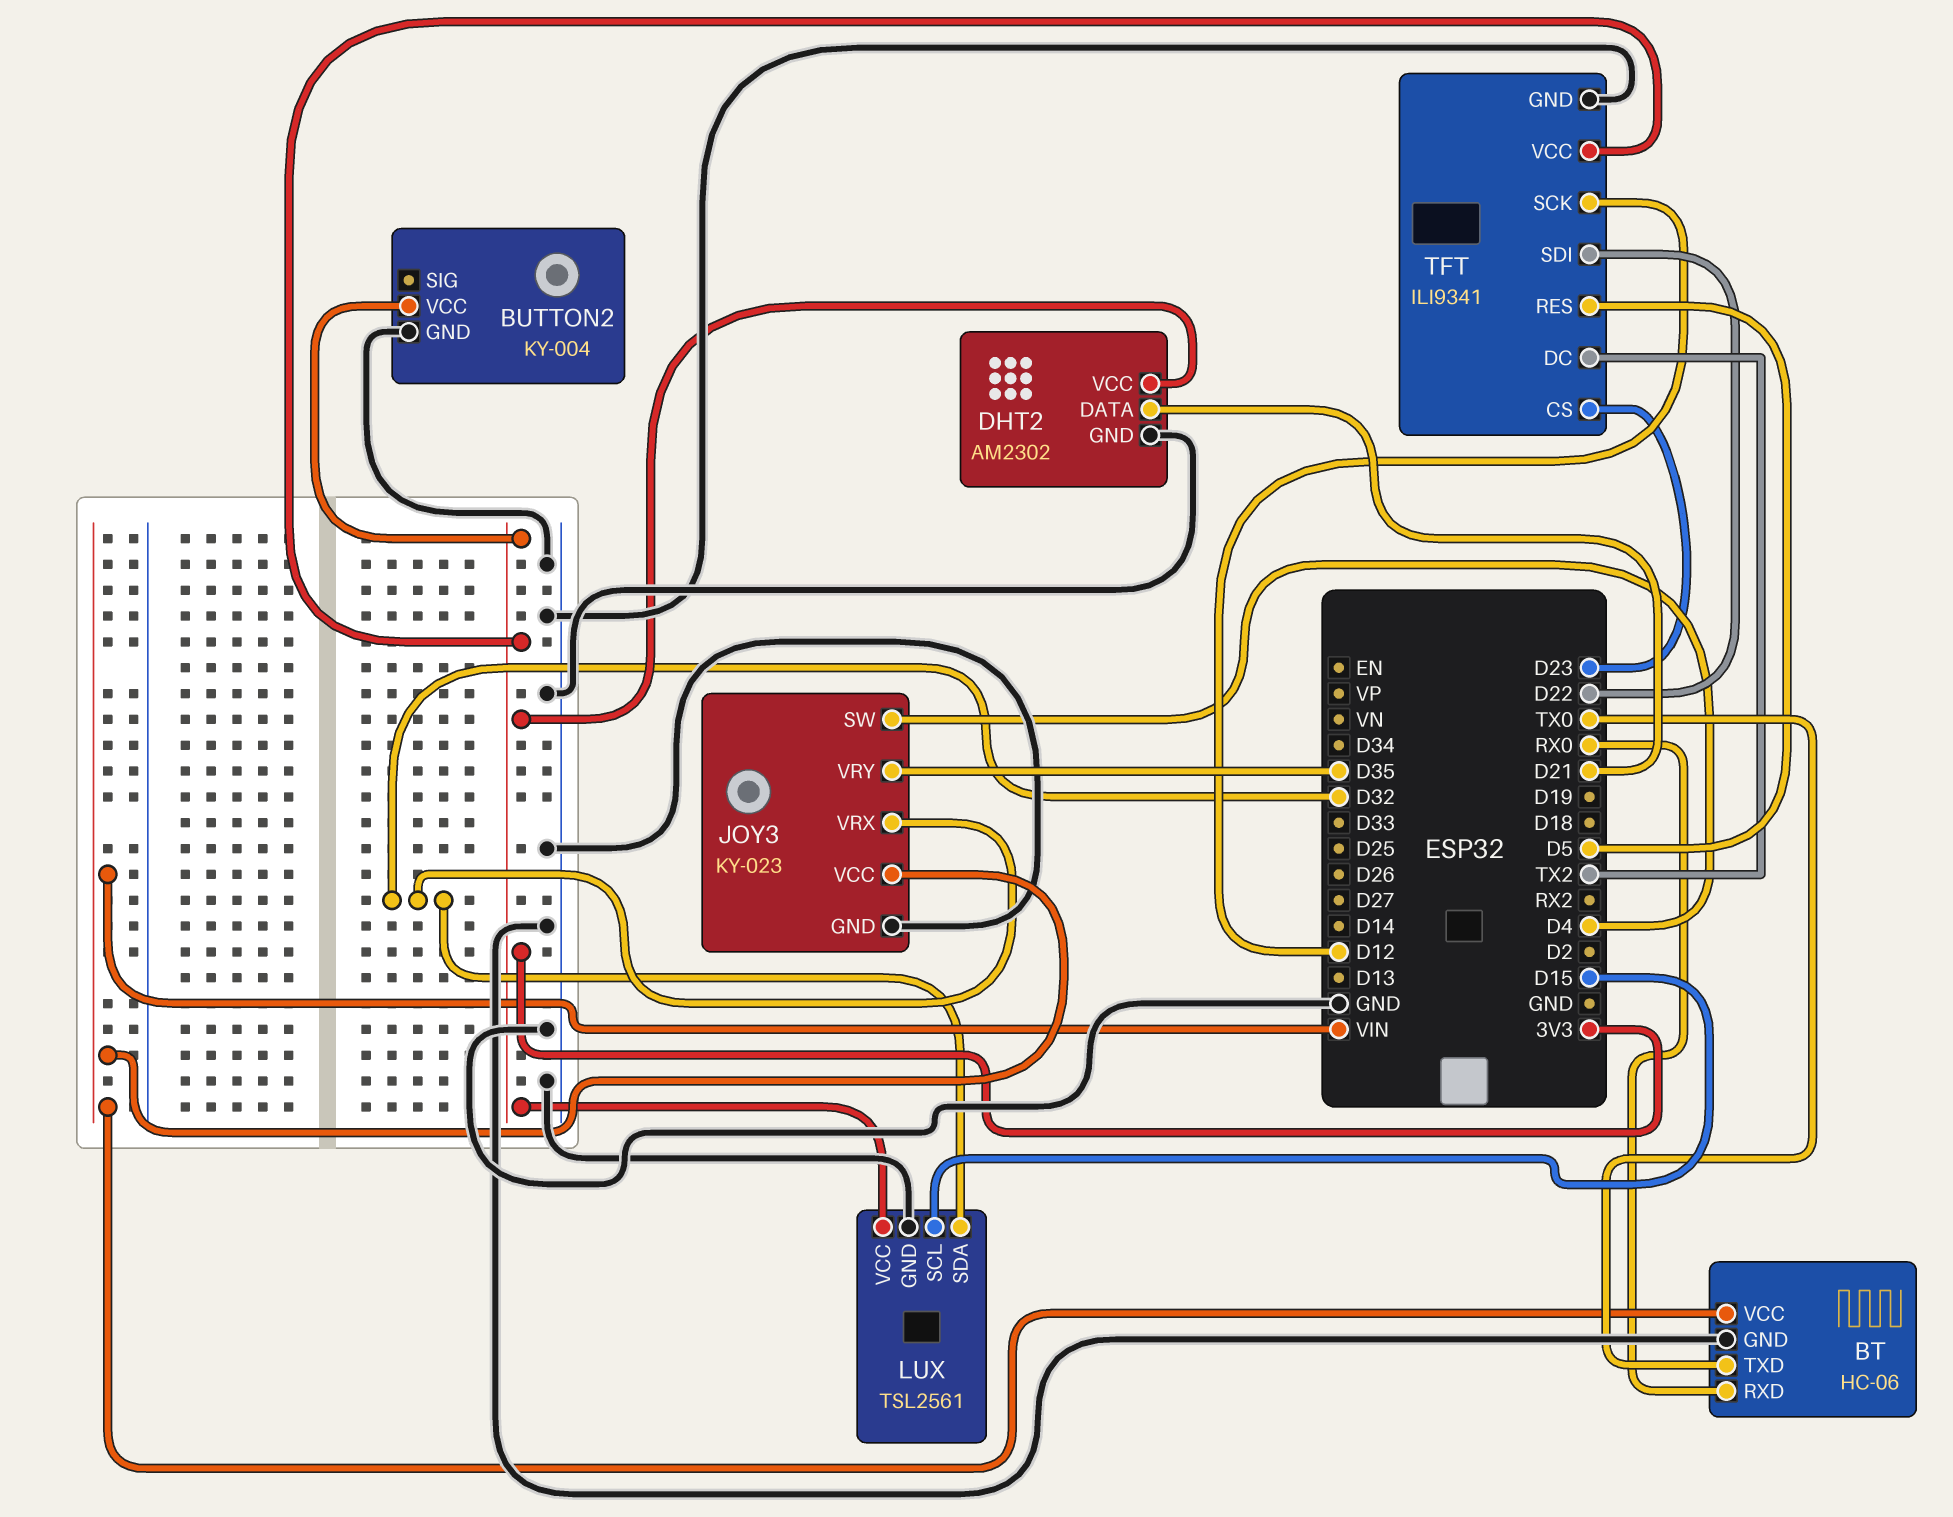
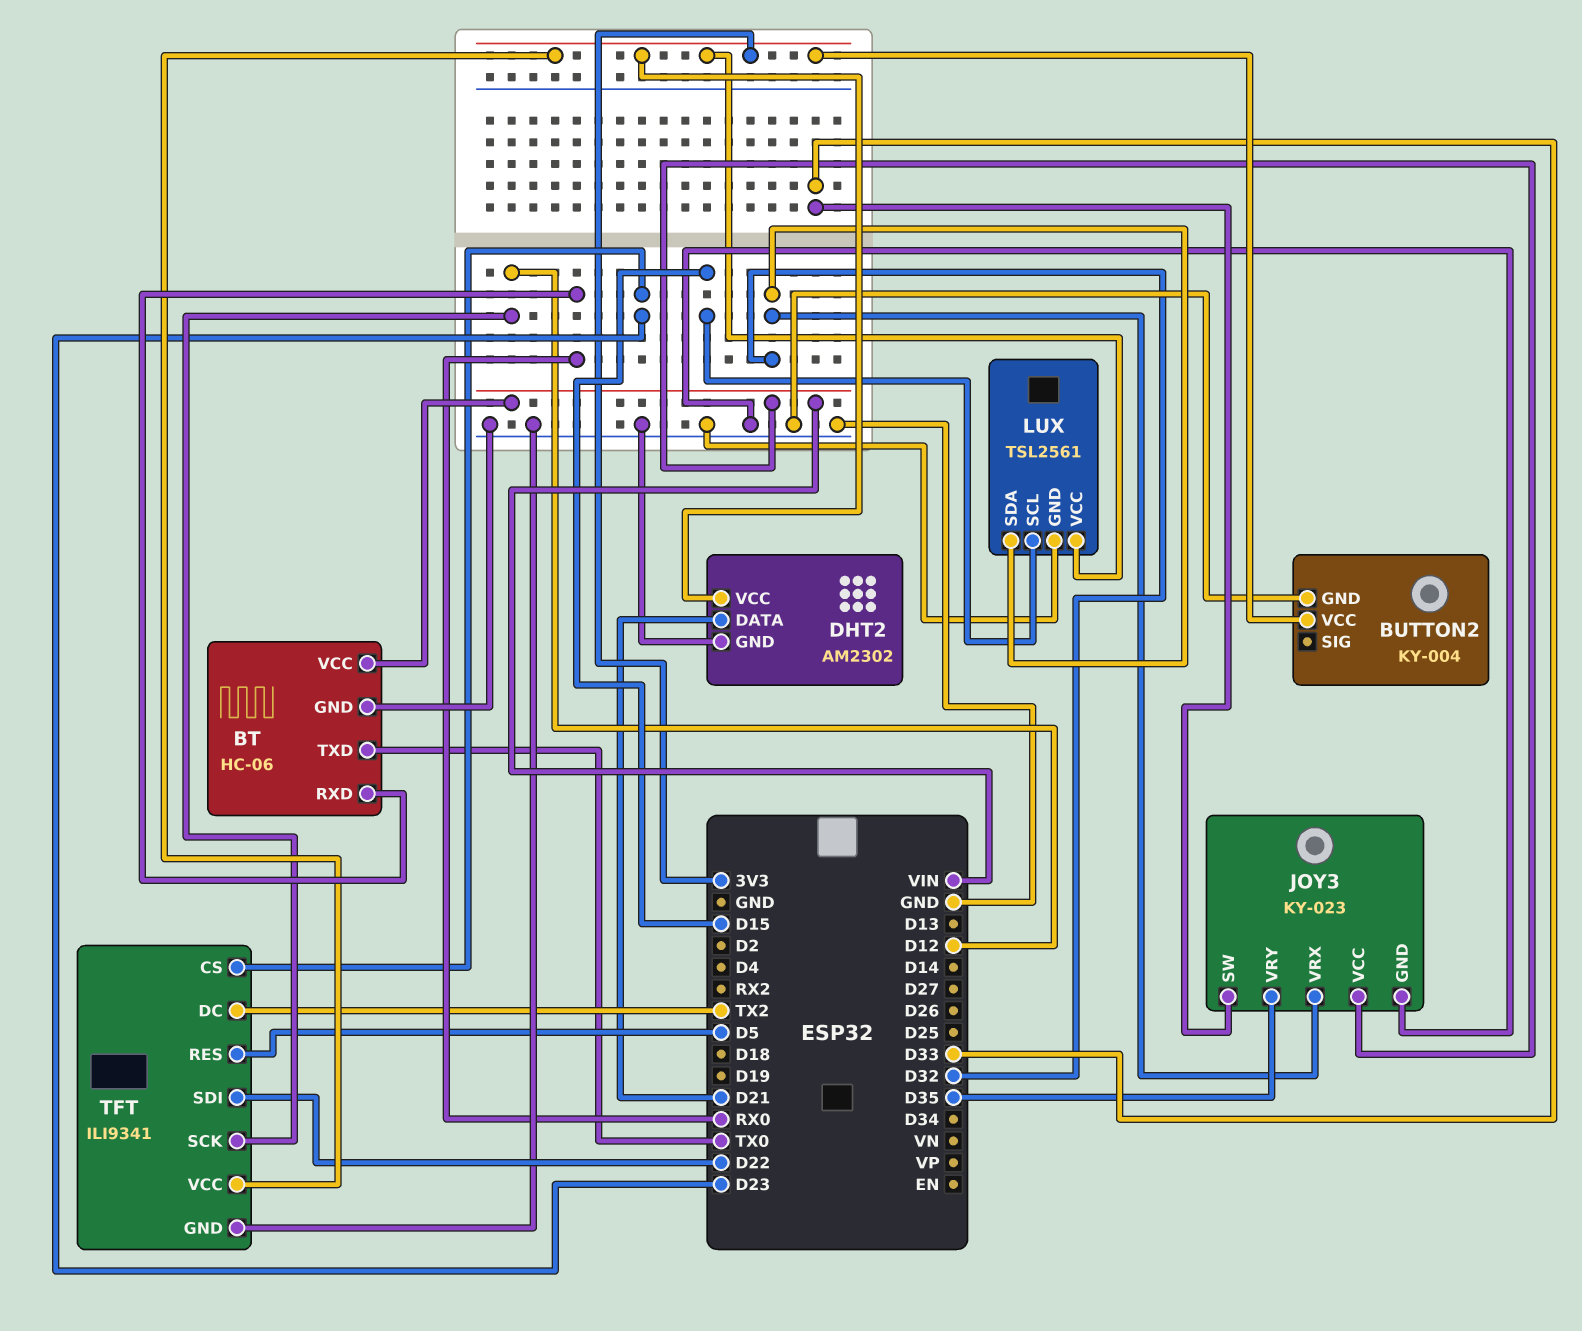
JOY3 pin SW: D4 -> D33

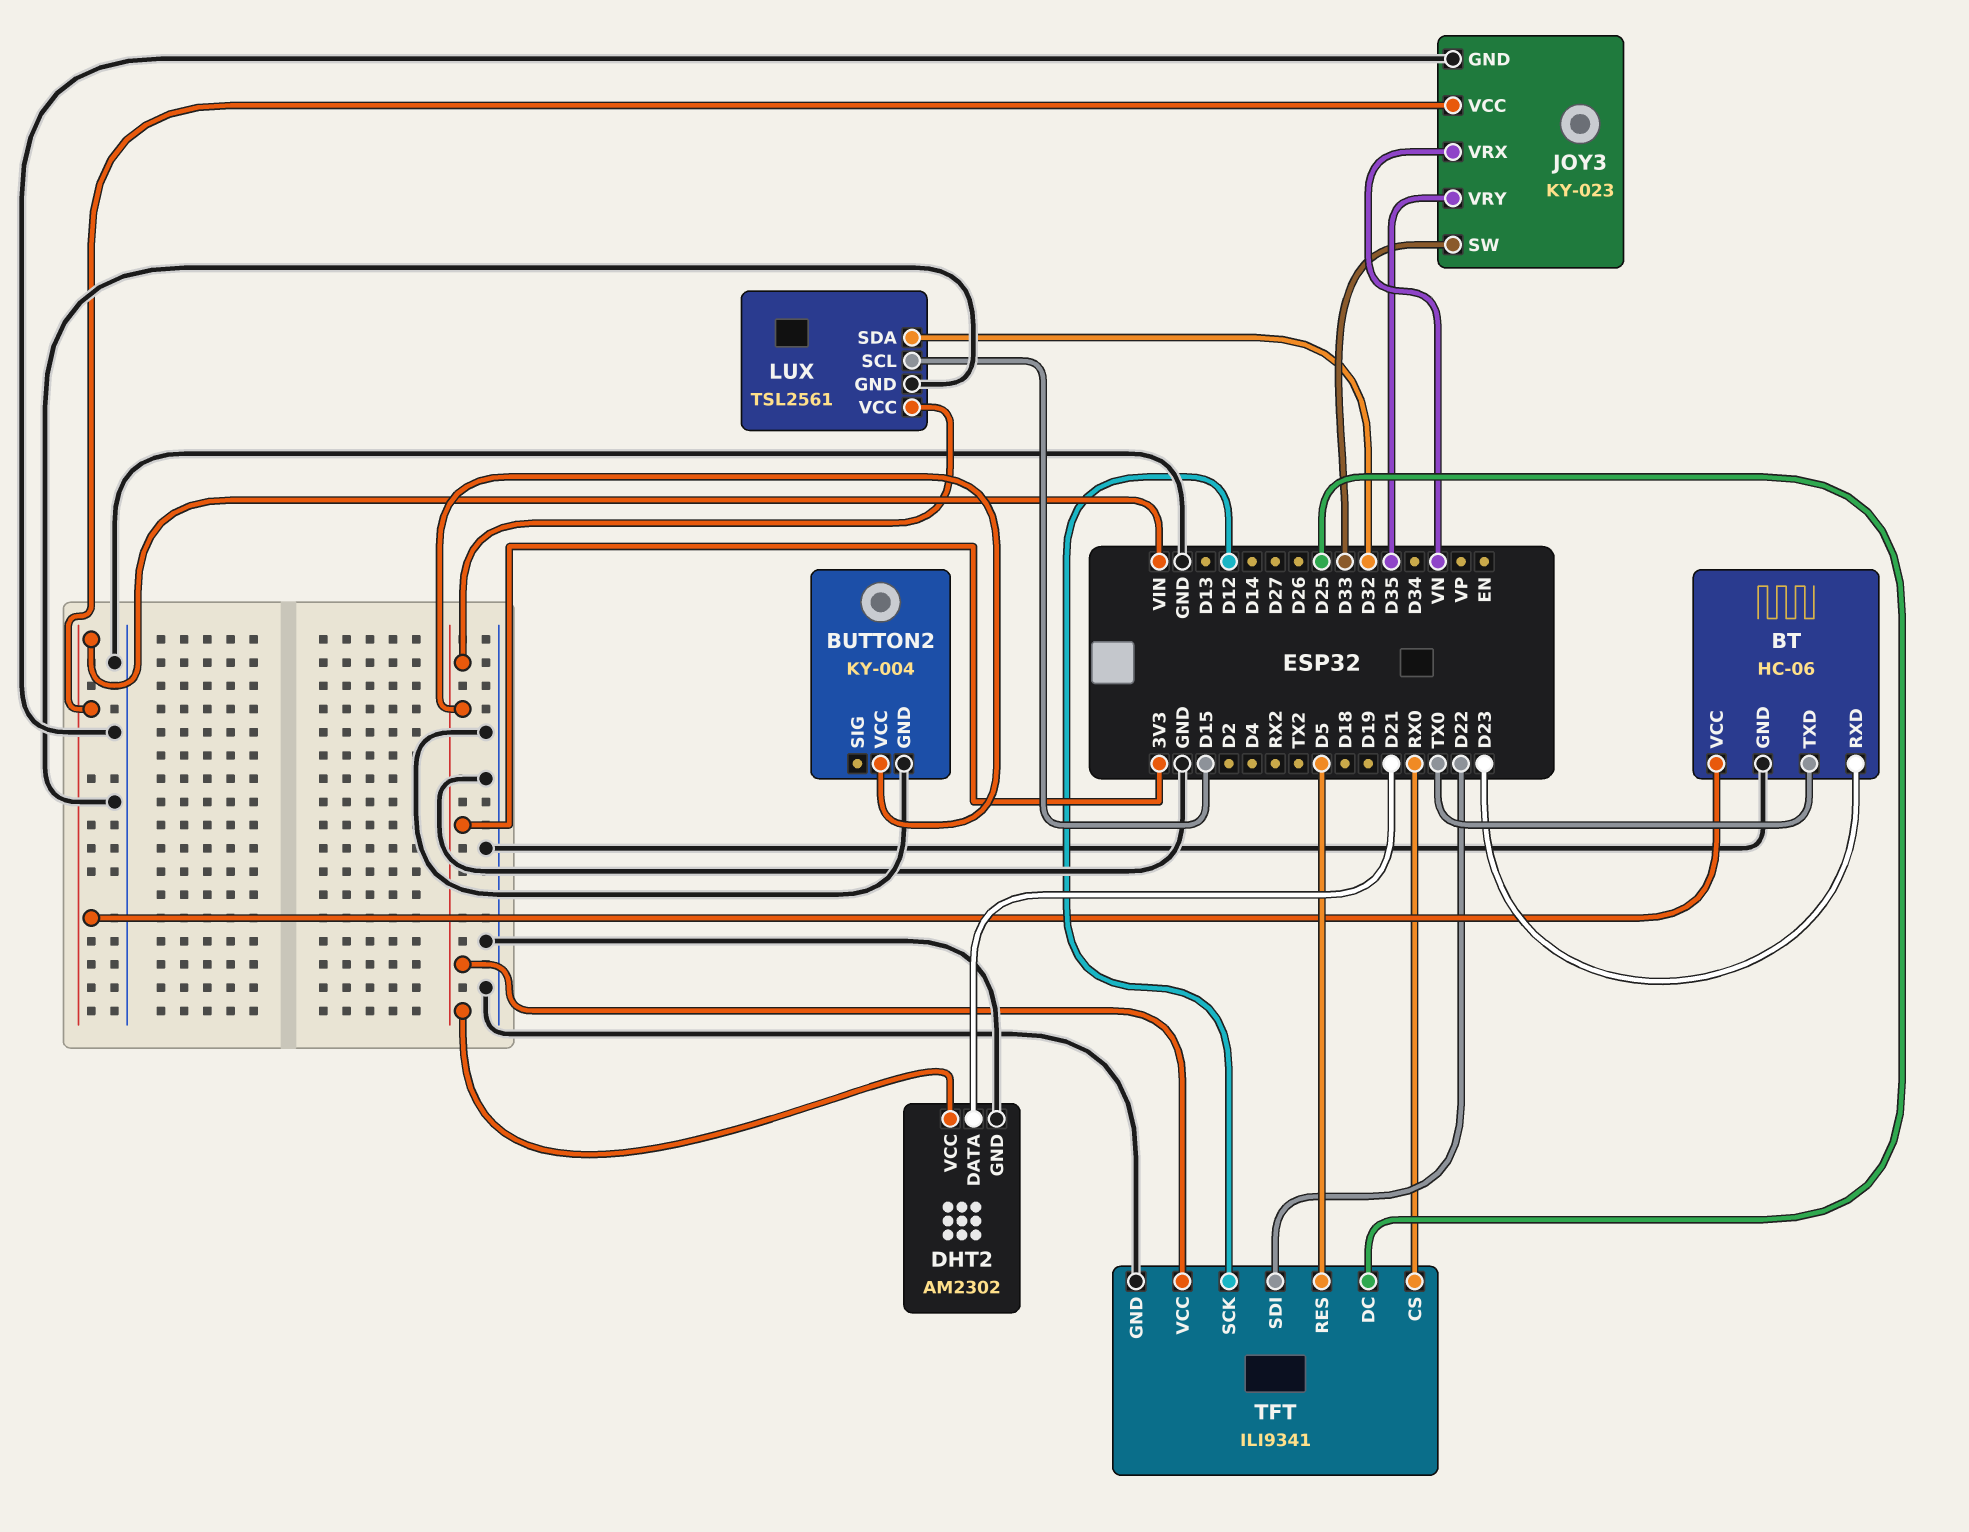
BT pin RXD: RX0 -> D23
JOY3 pin VRX: D32 -> VN
TFT pin CS: D23 -> RX0
TFT pin DC: TX2 -> D25

